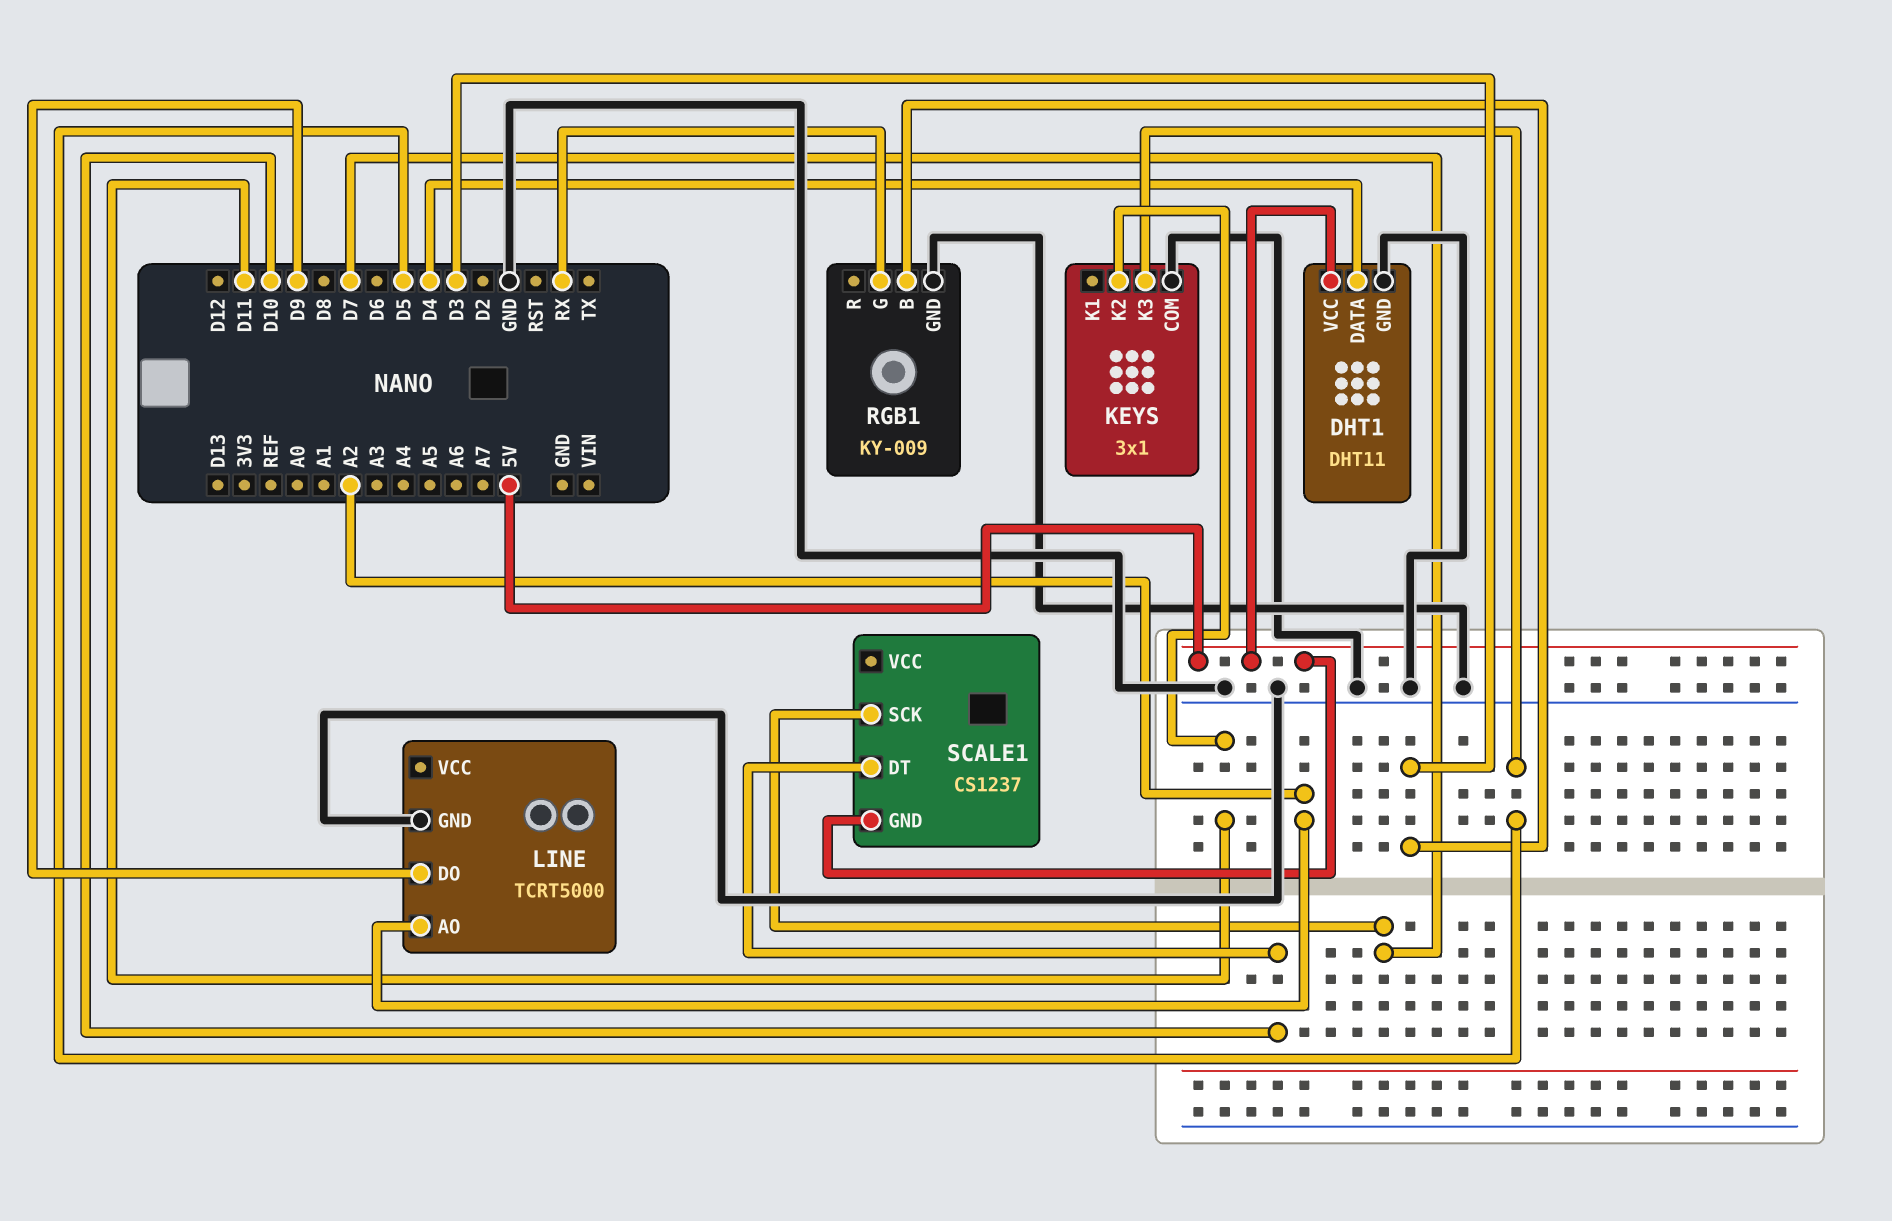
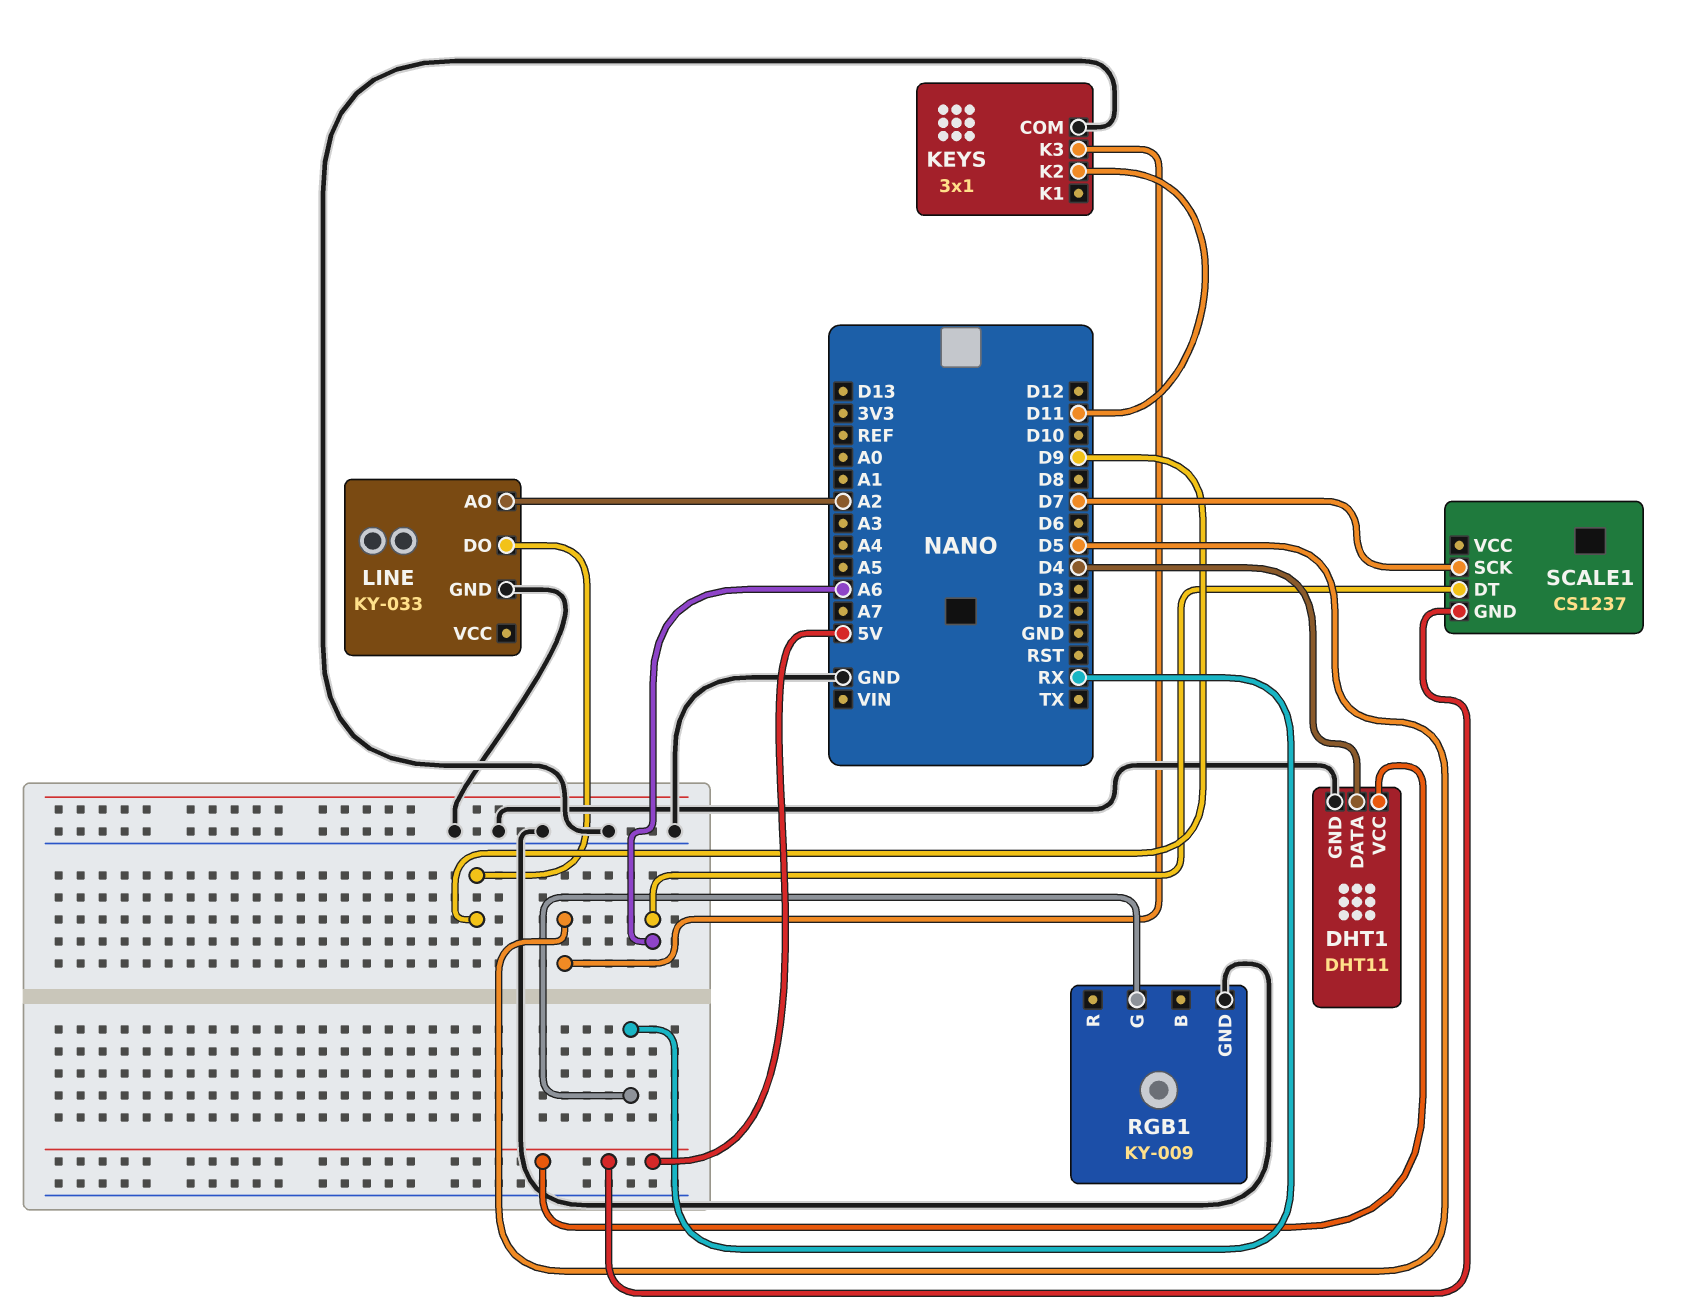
LINE: TCRT5000 -> KY-033
RGB1 pin B: D3 -> none
SCALE1 pin DT: D10 -> A6

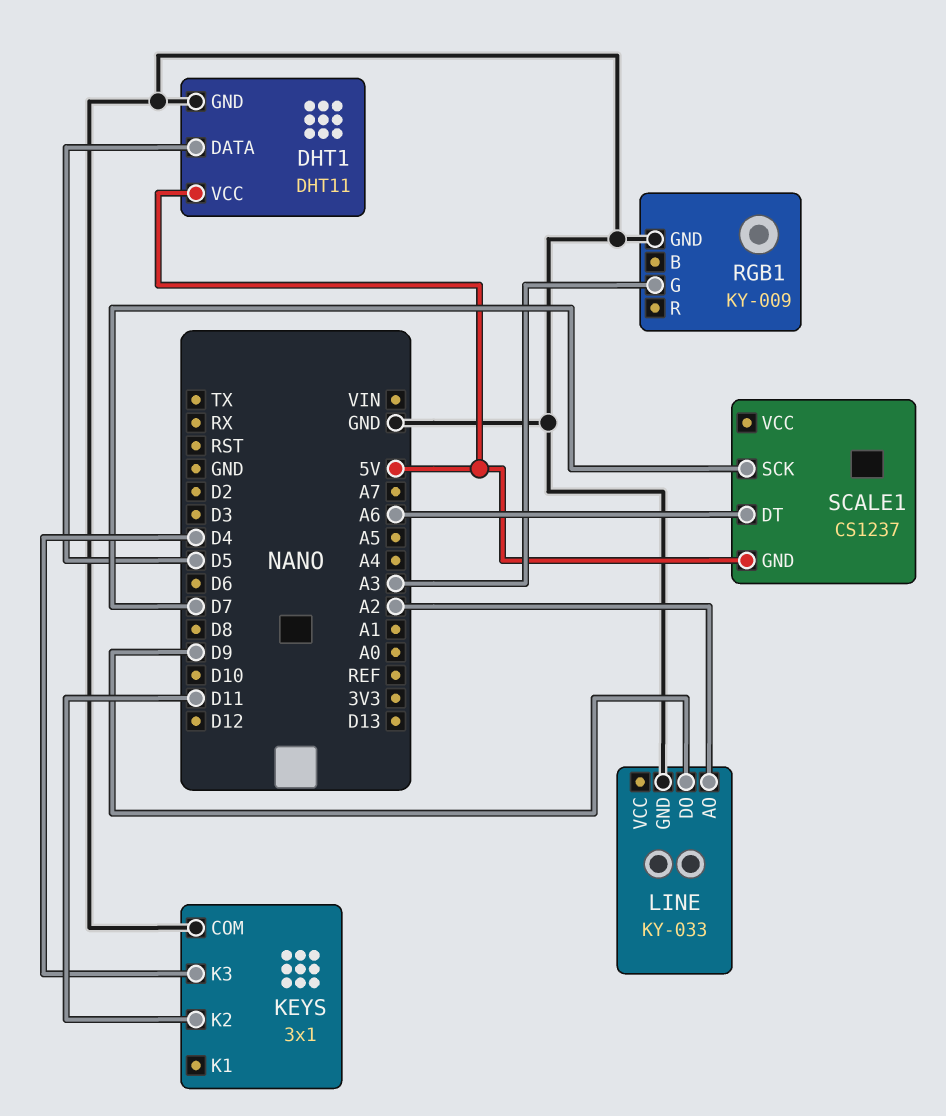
DHT1 pin DATA: D4 -> D5
KEYS pin K3: D5 -> D4
RGB1 pin G: RX -> A3

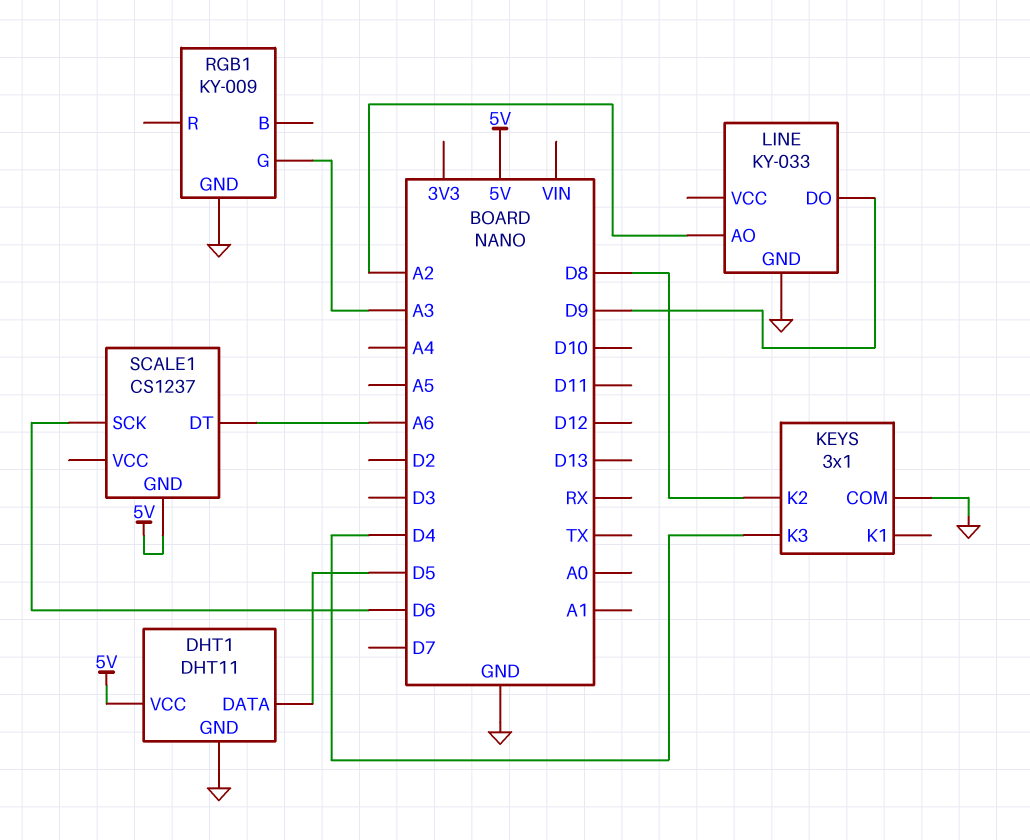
KEYS pin K2: D11 -> D8
SCALE1 pin SCK: D7 -> D6

